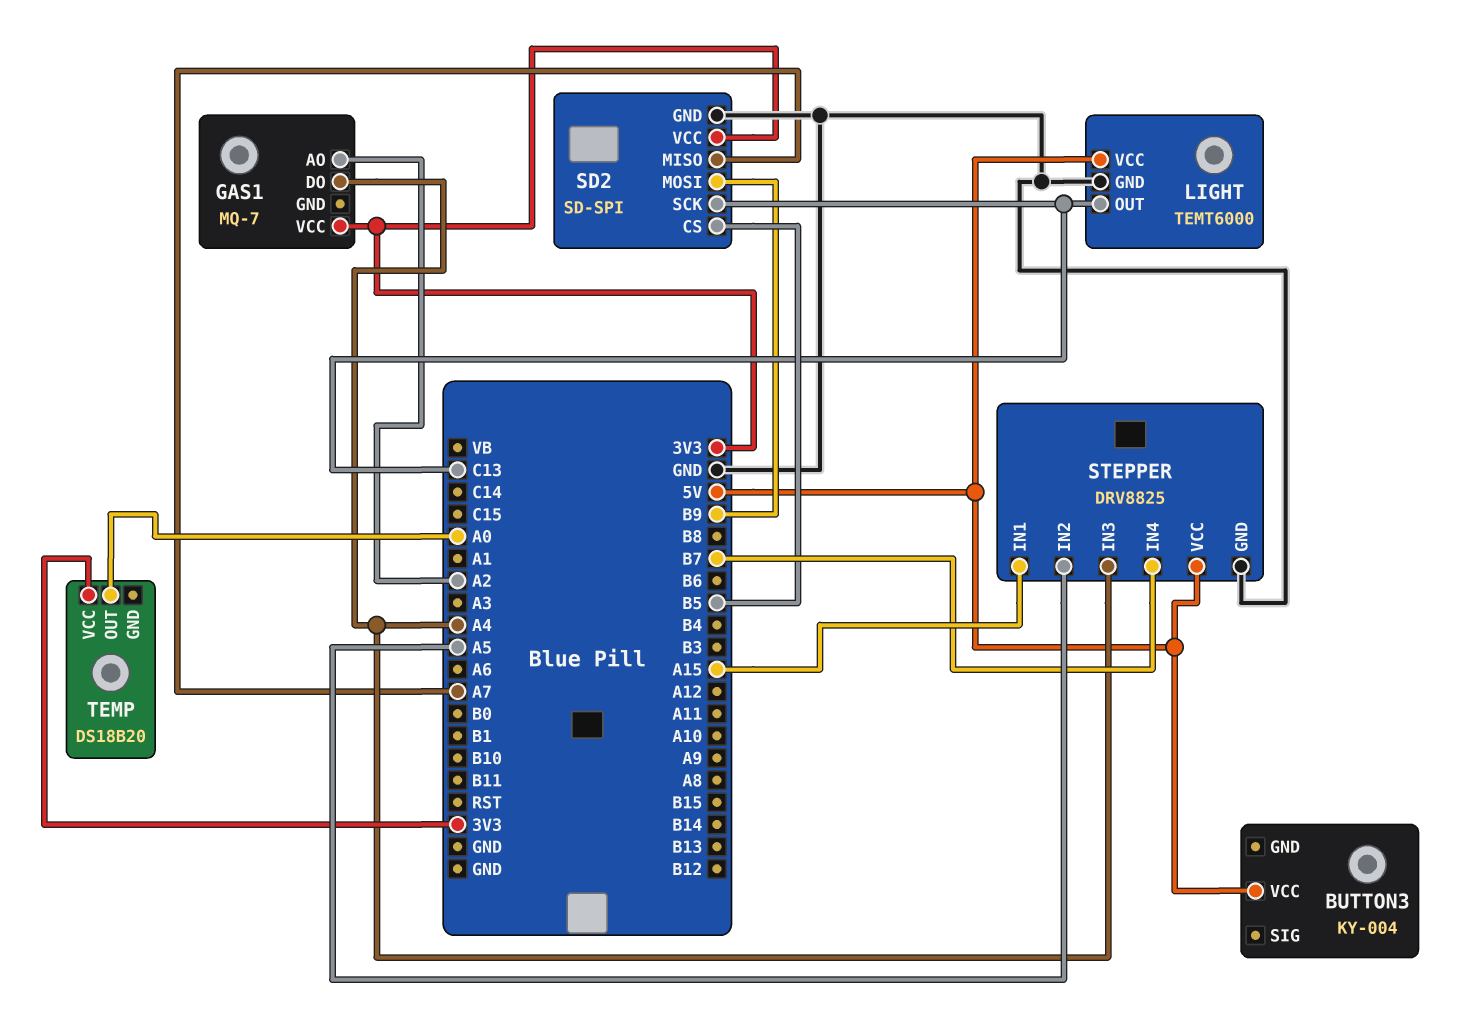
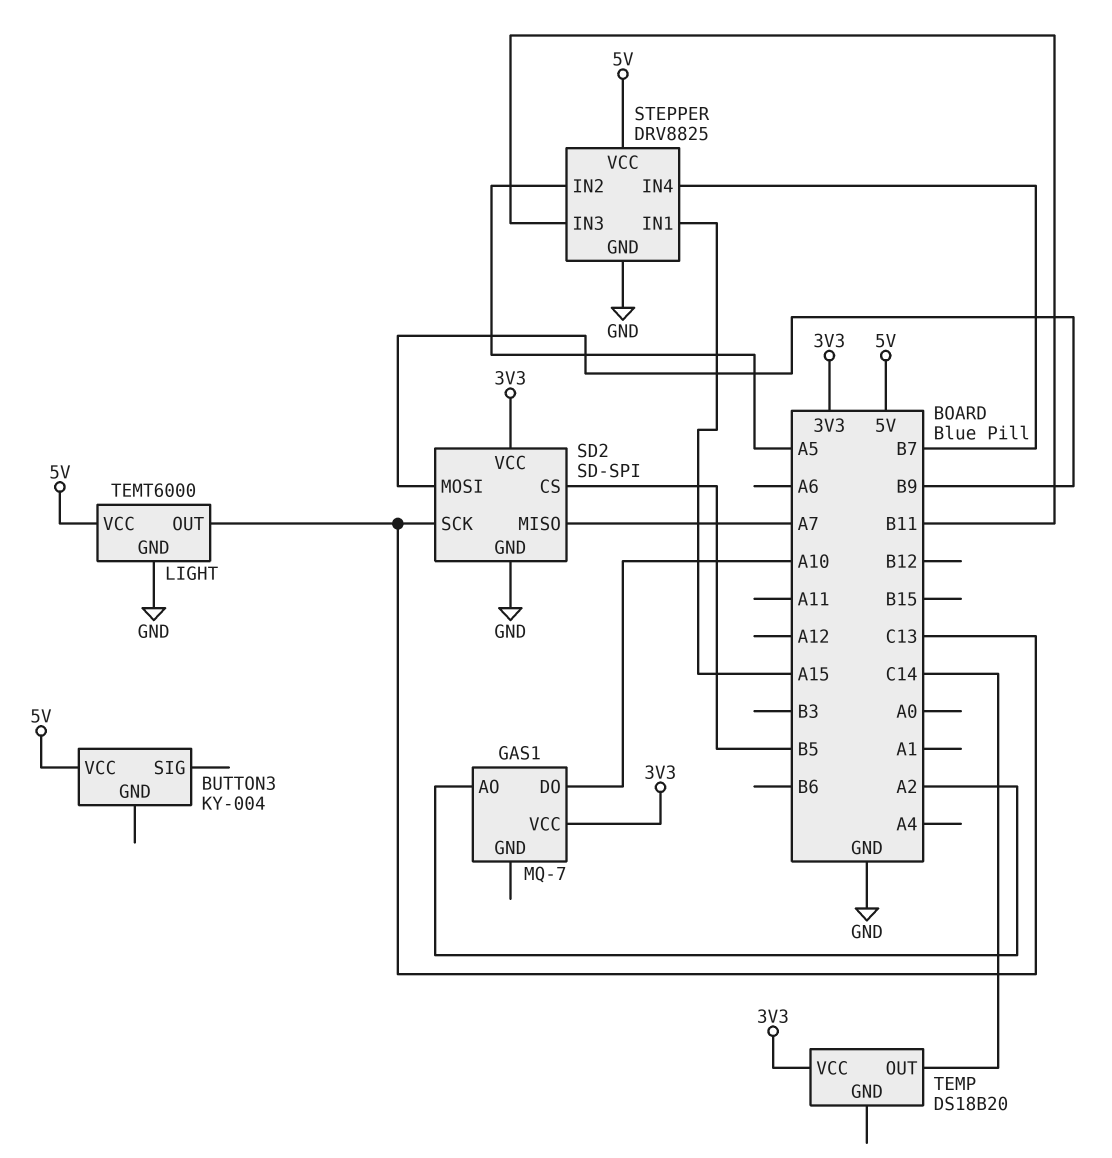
GAS1 pin DO: A4 -> A10
STEPPER pin IN3: A4 -> B11
TEMP pin OUT: A0 -> C14

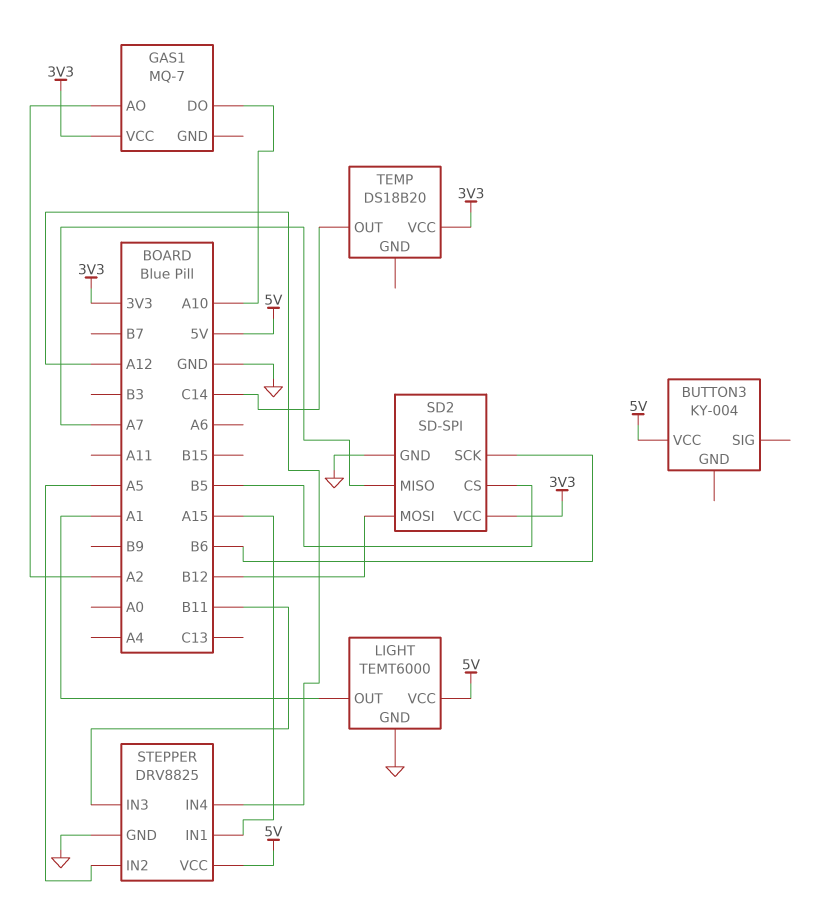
LIGHT pin OUT: C13 -> A1
SD2 pin MOSI: B9 -> B12
SD2 pin SCK: C13 -> B6
STEPPER pin IN4: B7 -> A12

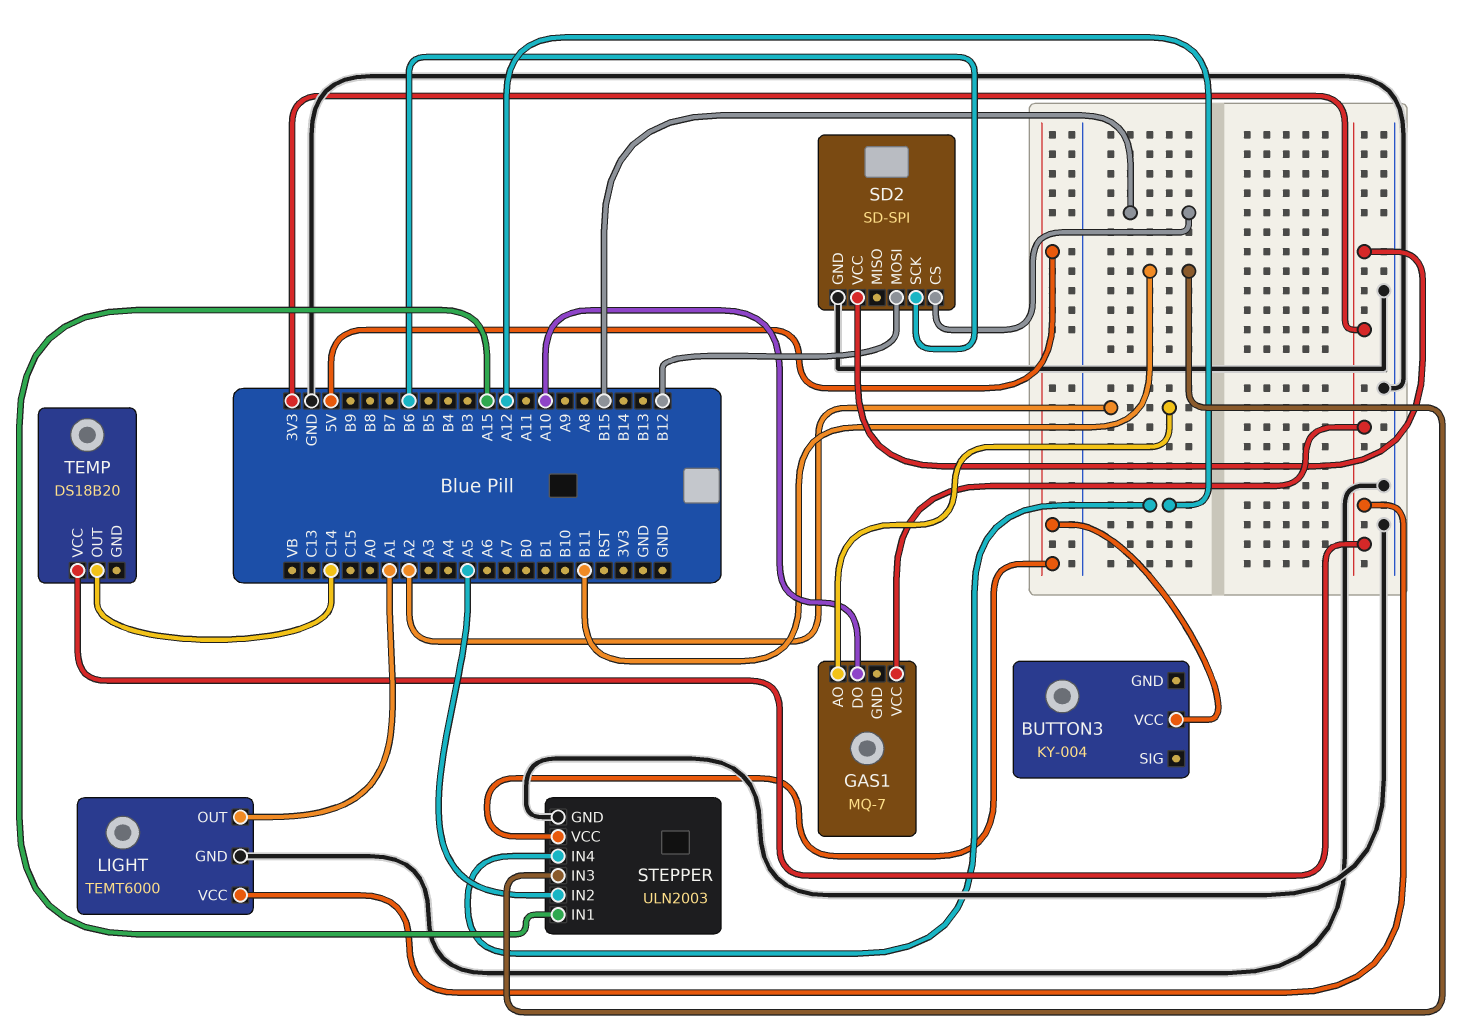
LIGHT pin VCC: 5V -> 3V3
SD2 pin CS: B5 -> B15
SD2 pin MISO: A7 -> none
STEPPER: DRV8825 -> ULN2003

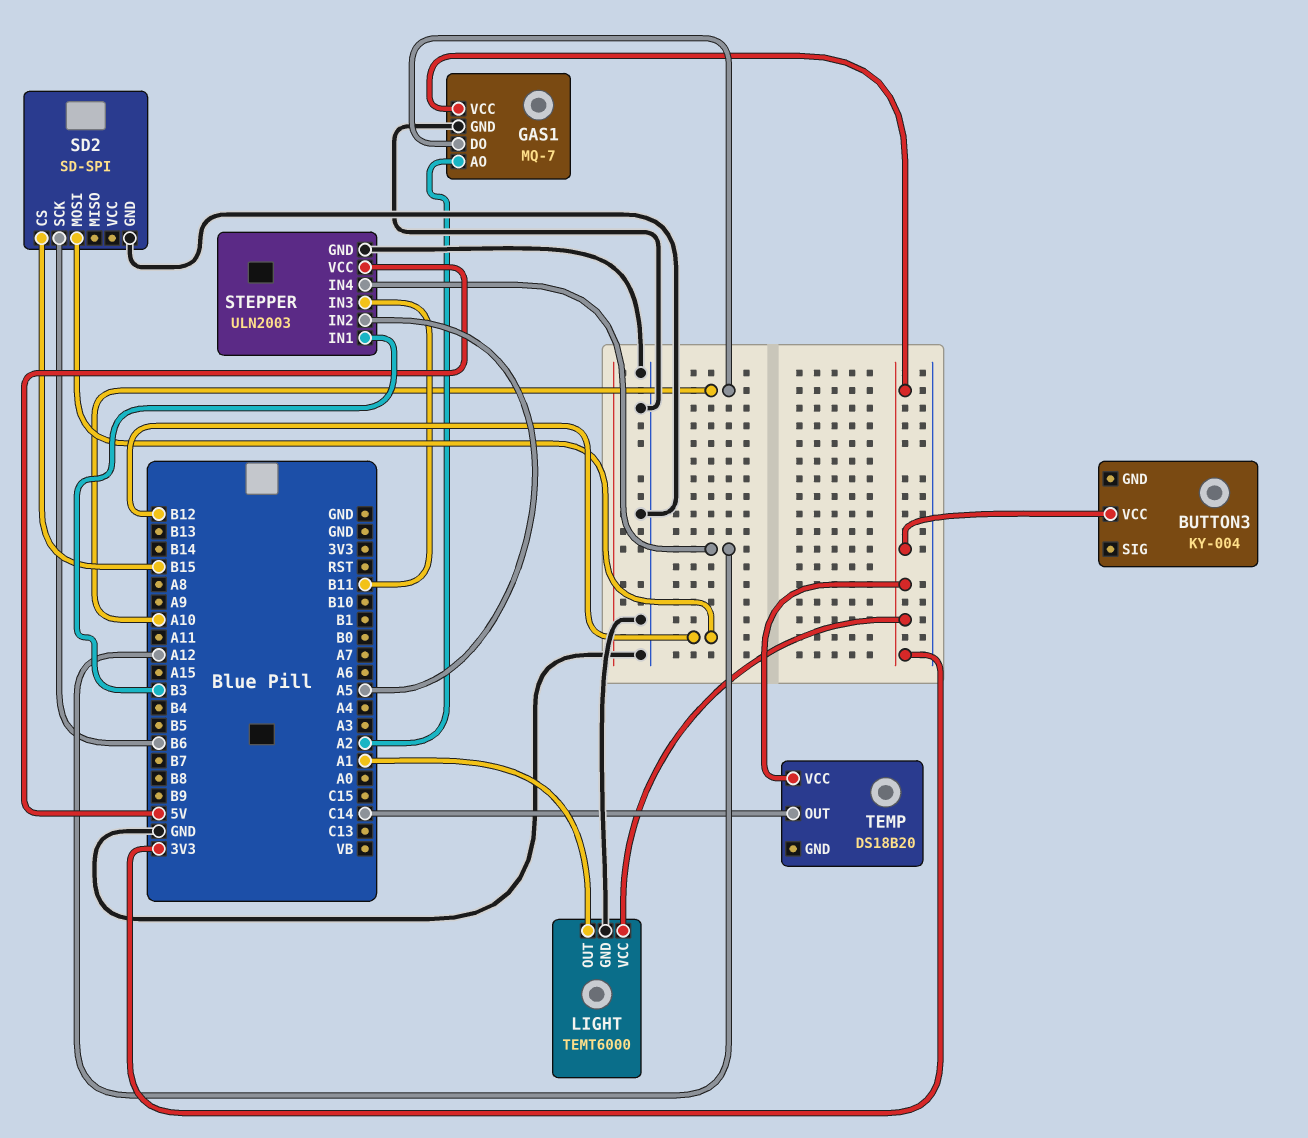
BUTTON3 pin VCC: 5V -> 3V3
GAS1 pin GND: none -> GND
SD2 pin VCC: 3V3 -> none
STEPPER pin IN1: A15 -> B3

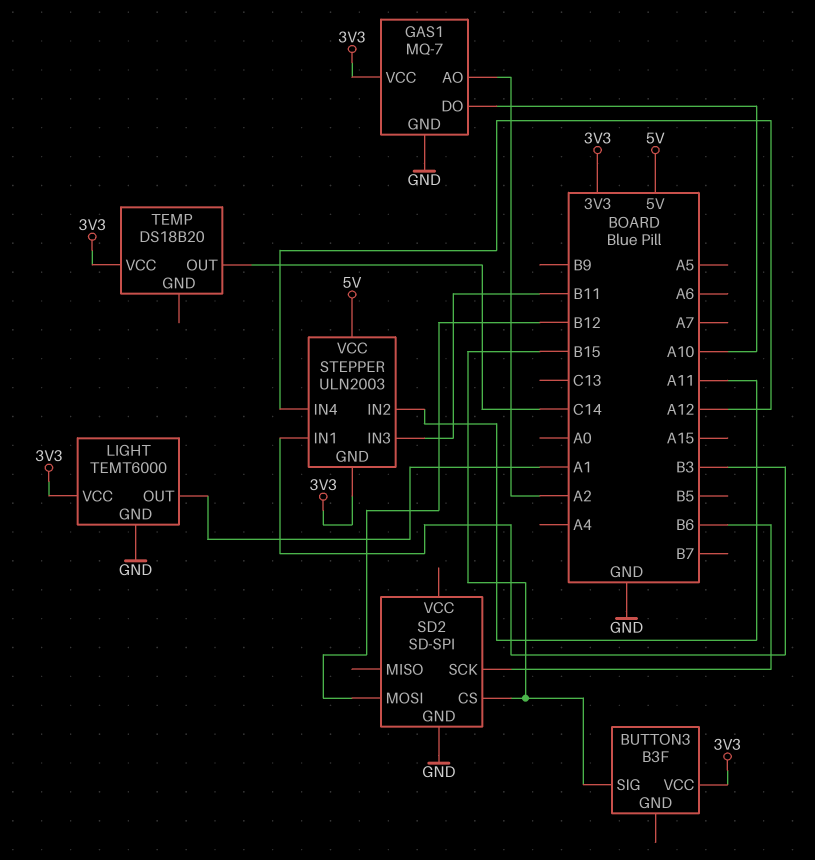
BUTTON3: KY-004 -> B3F
BUTTON3 pin SIG: none -> B15
STEPPER pin GND: GND -> 3V3
STEPPER pin IN2: A5 -> A11

